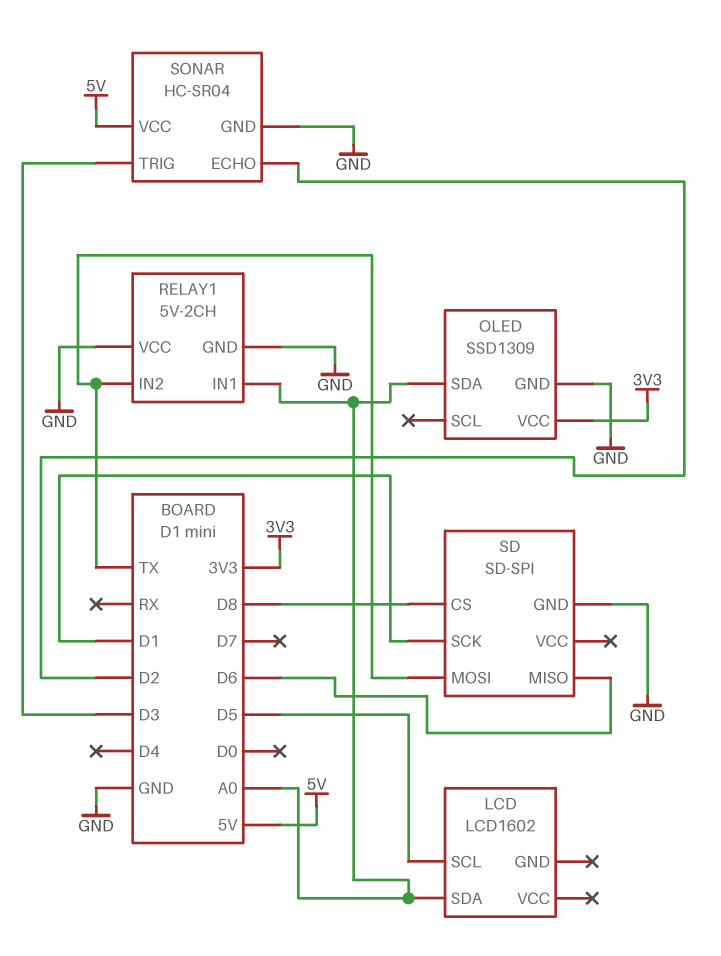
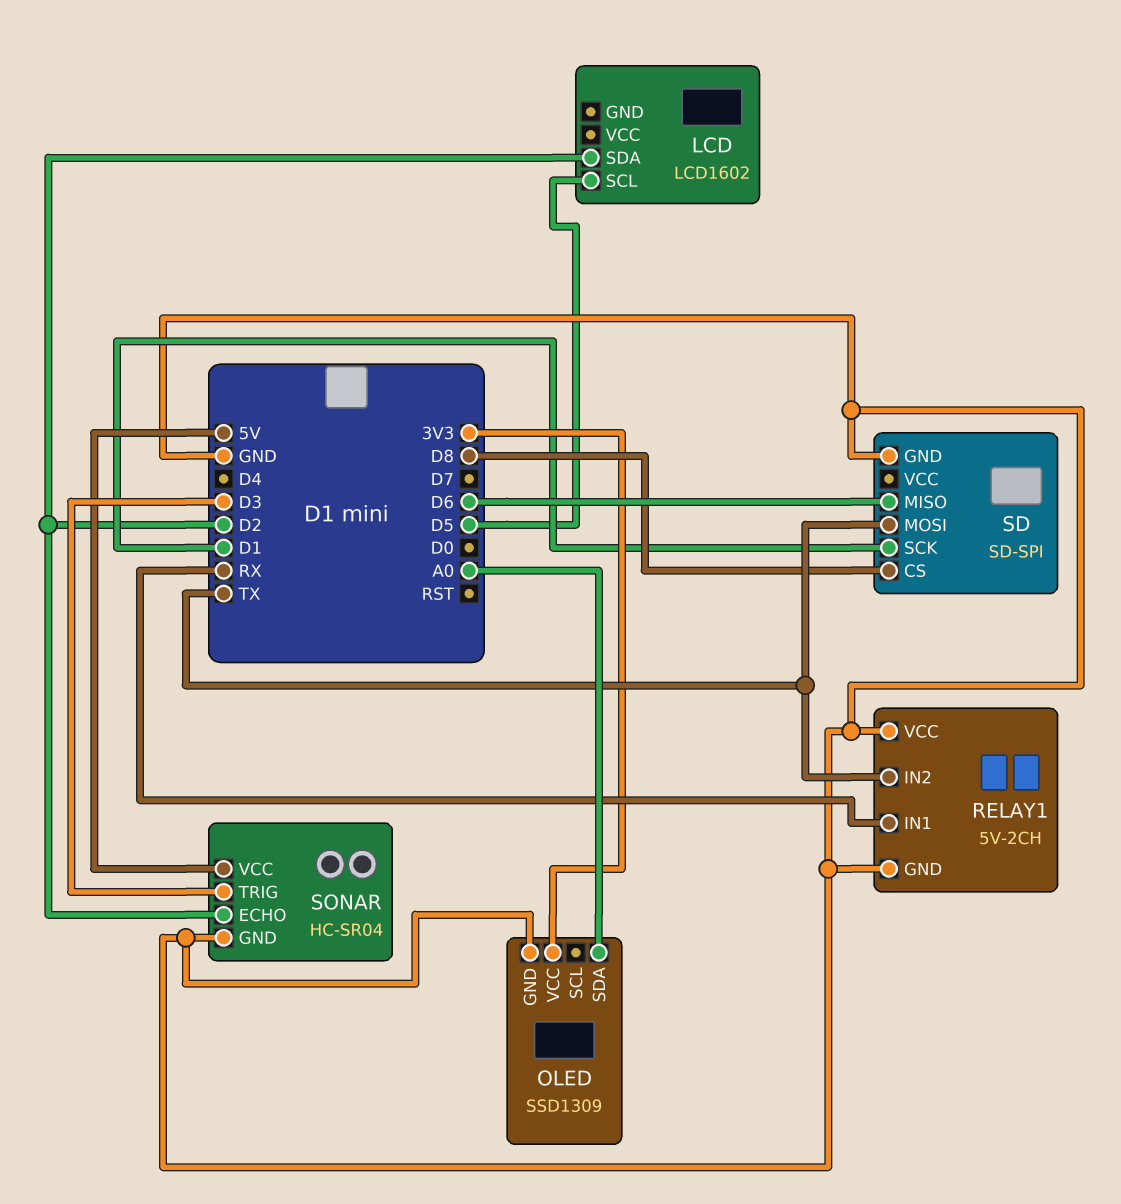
LCD pin SDA: A0 -> D2
RELAY1 pin IN1: A0 -> RX

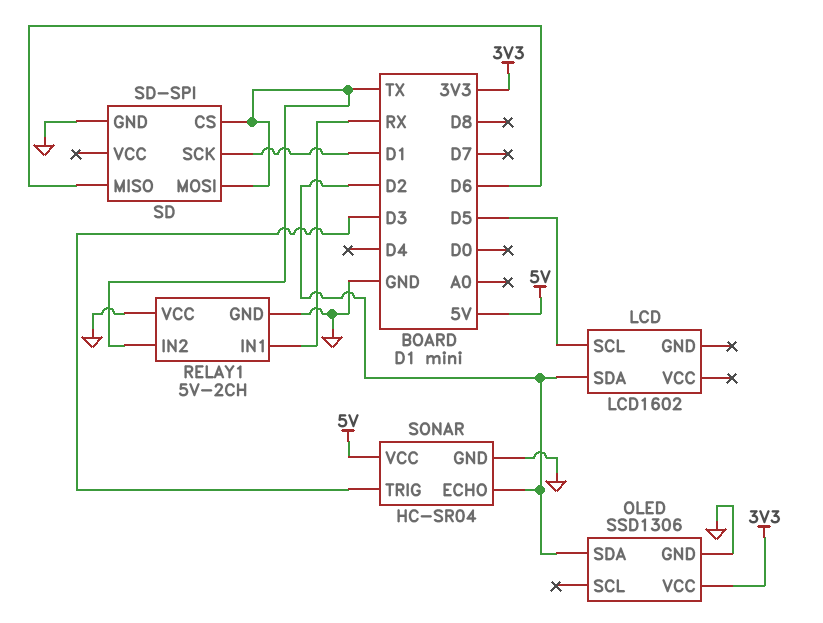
OLED: SSD1309 -> SSD1306
OLED pin SDA: A0 -> D2
SD pin CS: D8 -> TX

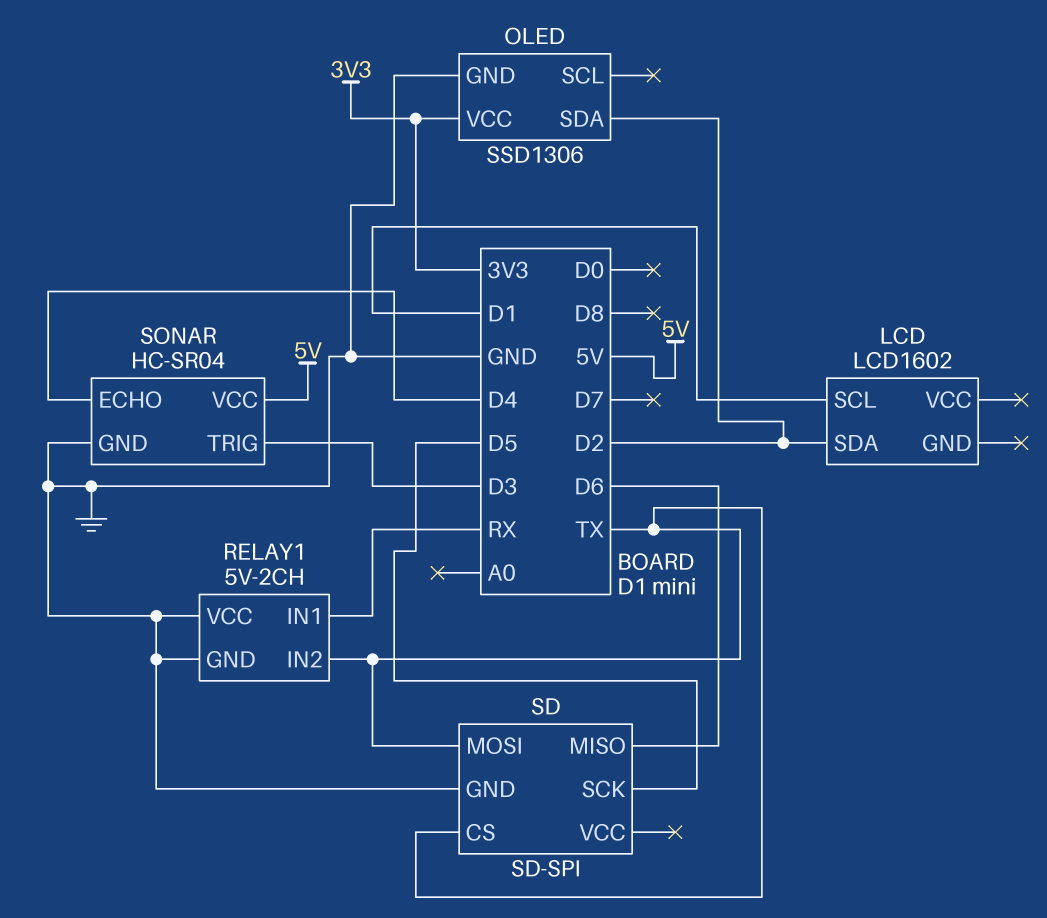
LCD pin SCL: D5 -> D1
SD pin SCK: D1 -> D5
SONAR pin ECHO: D2 -> D4

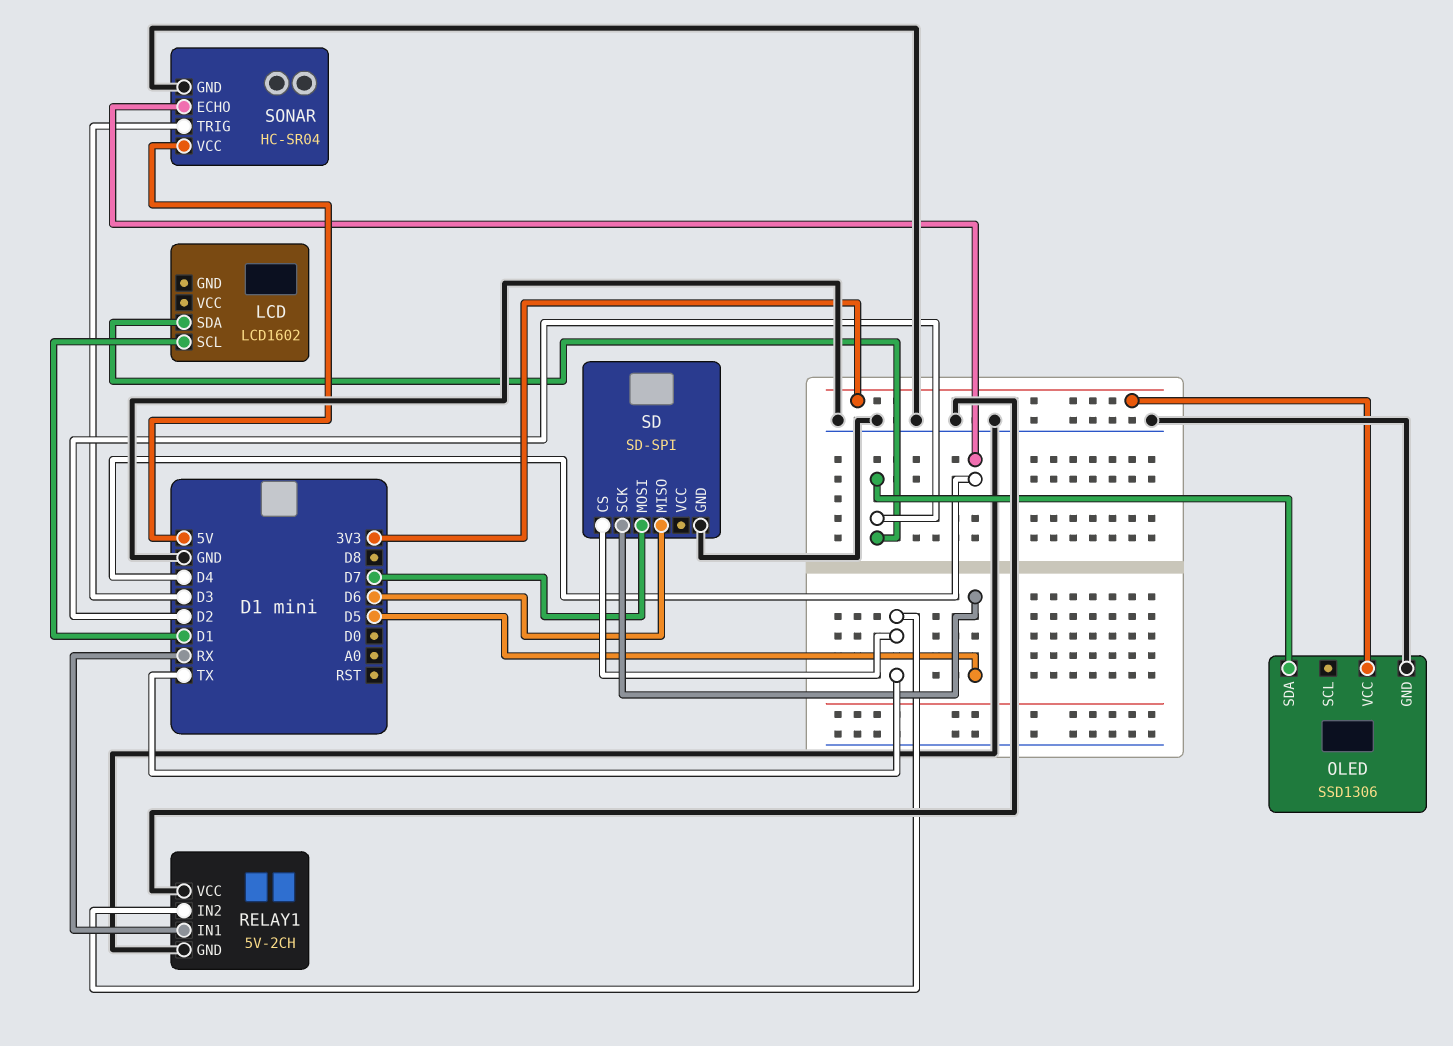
SD pin MOSI: TX -> D7

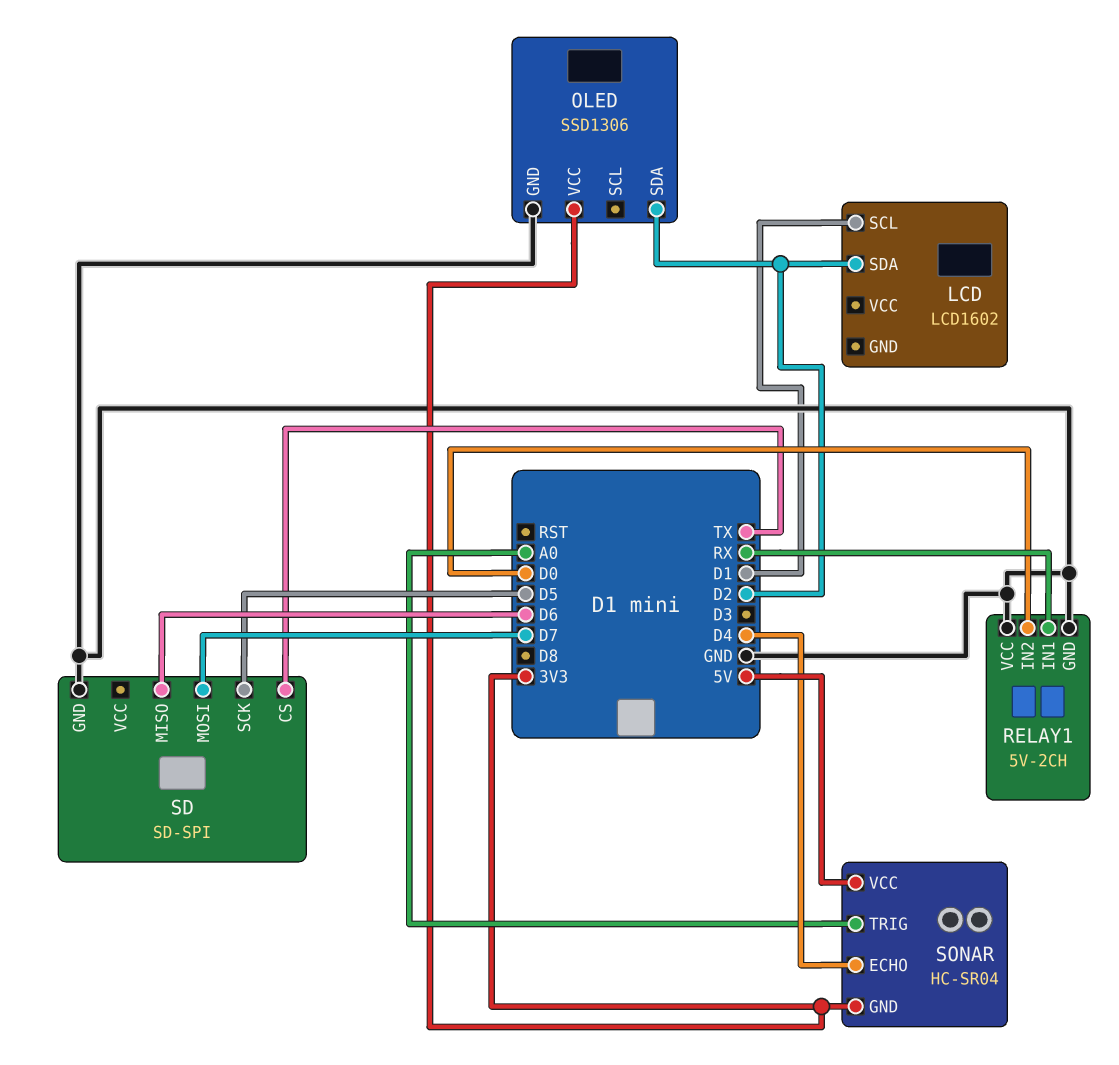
RELAY1 pin IN2: TX -> D0
SONAR pin GND: GND -> 3V3
SONAR pin TRIG: D3 -> A0

